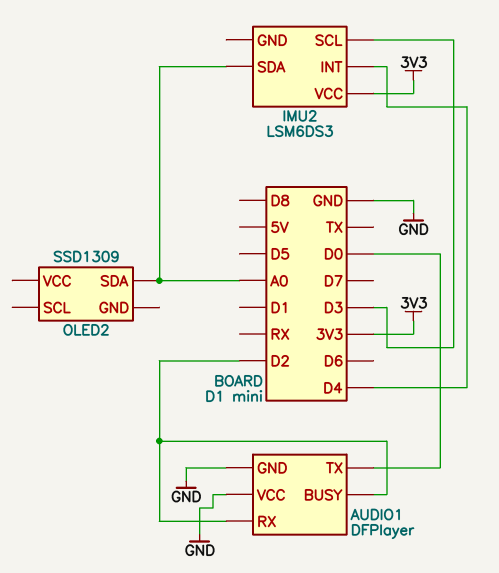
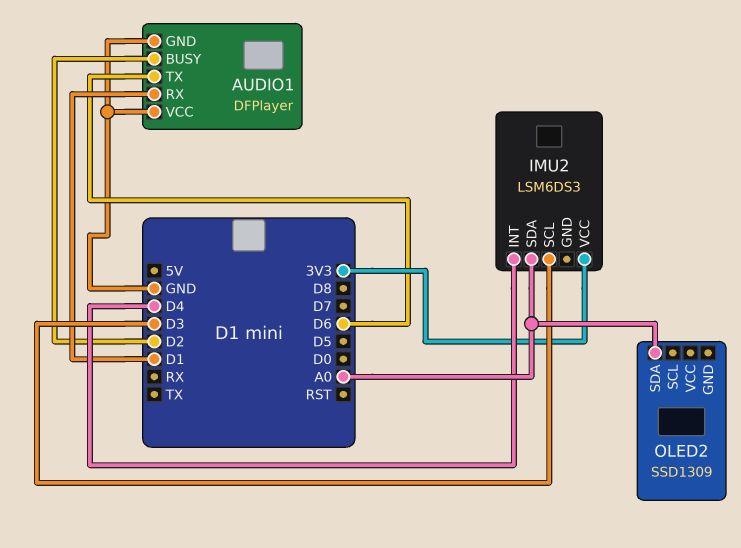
AUDIO1 pin RX: D2 -> D1
AUDIO1 pin TX: D0 -> D6

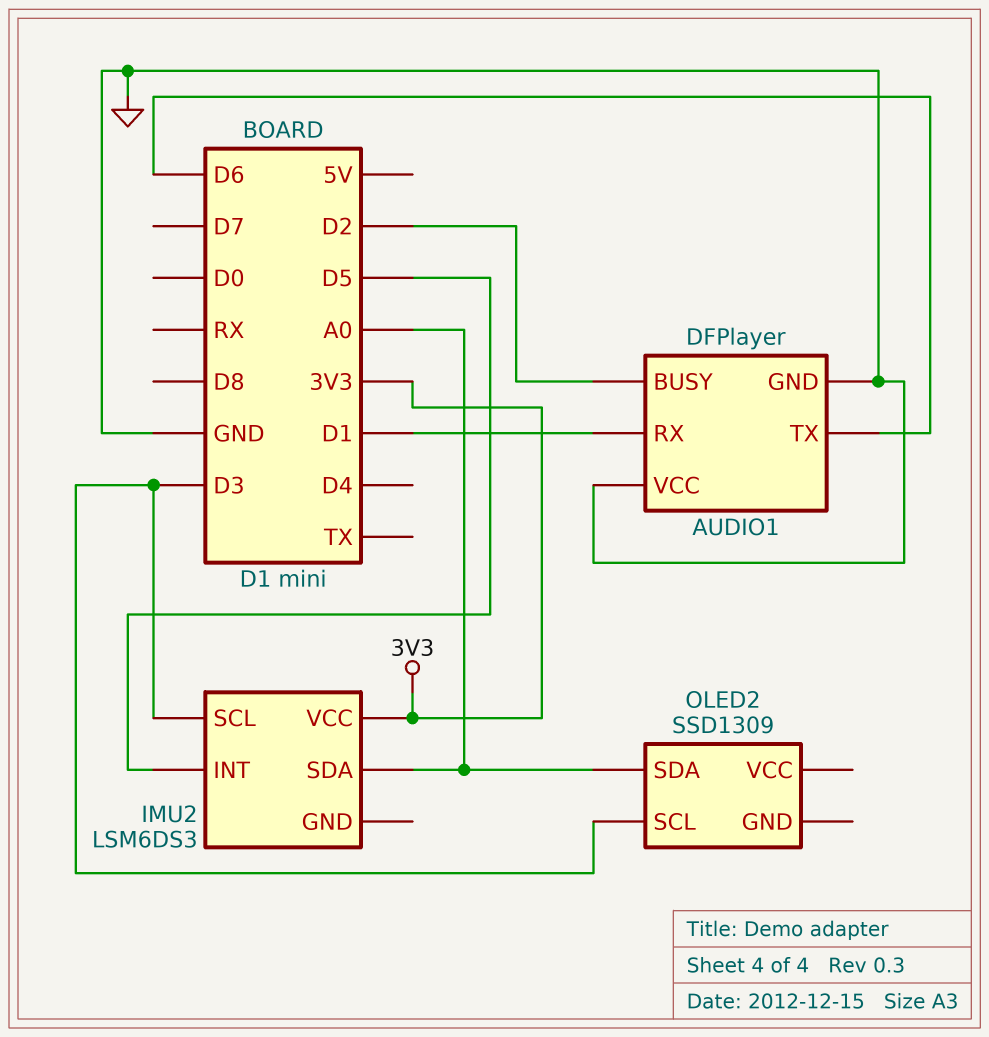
IMU2 pin INT: D4 -> D5
OLED2 pin SCL: none -> D3

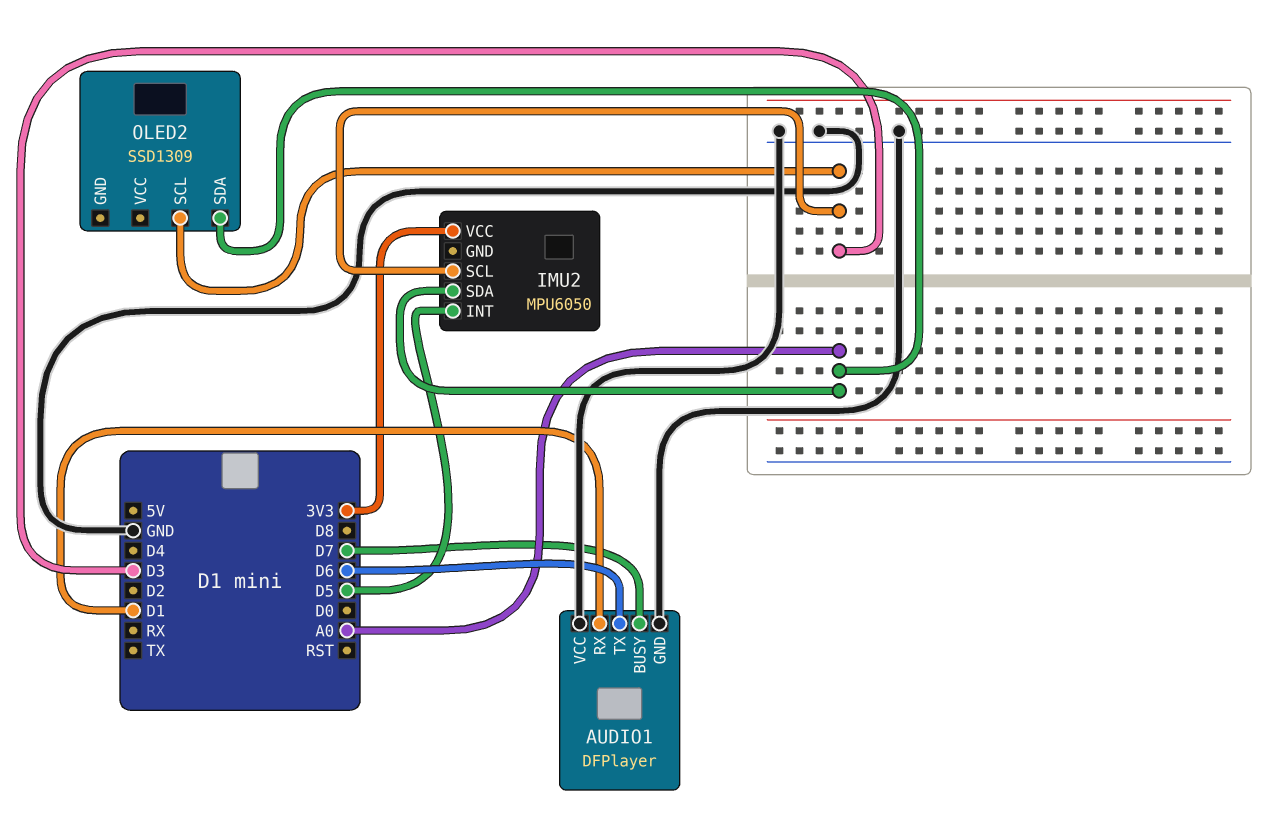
AUDIO1 pin BUSY: D2 -> D7
IMU2: LSM6DS3 -> MPU6050

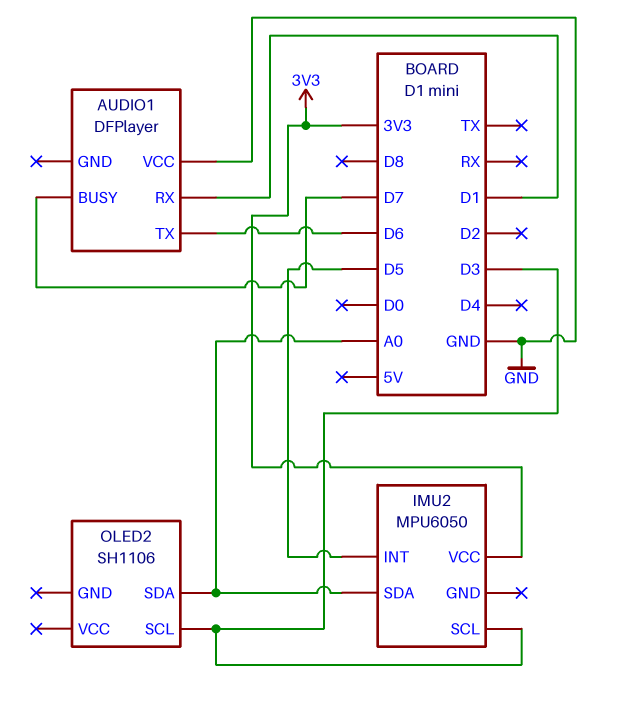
AUDIO1 pin GND: GND -> none
OLED2: SSD1309 -> SH1106

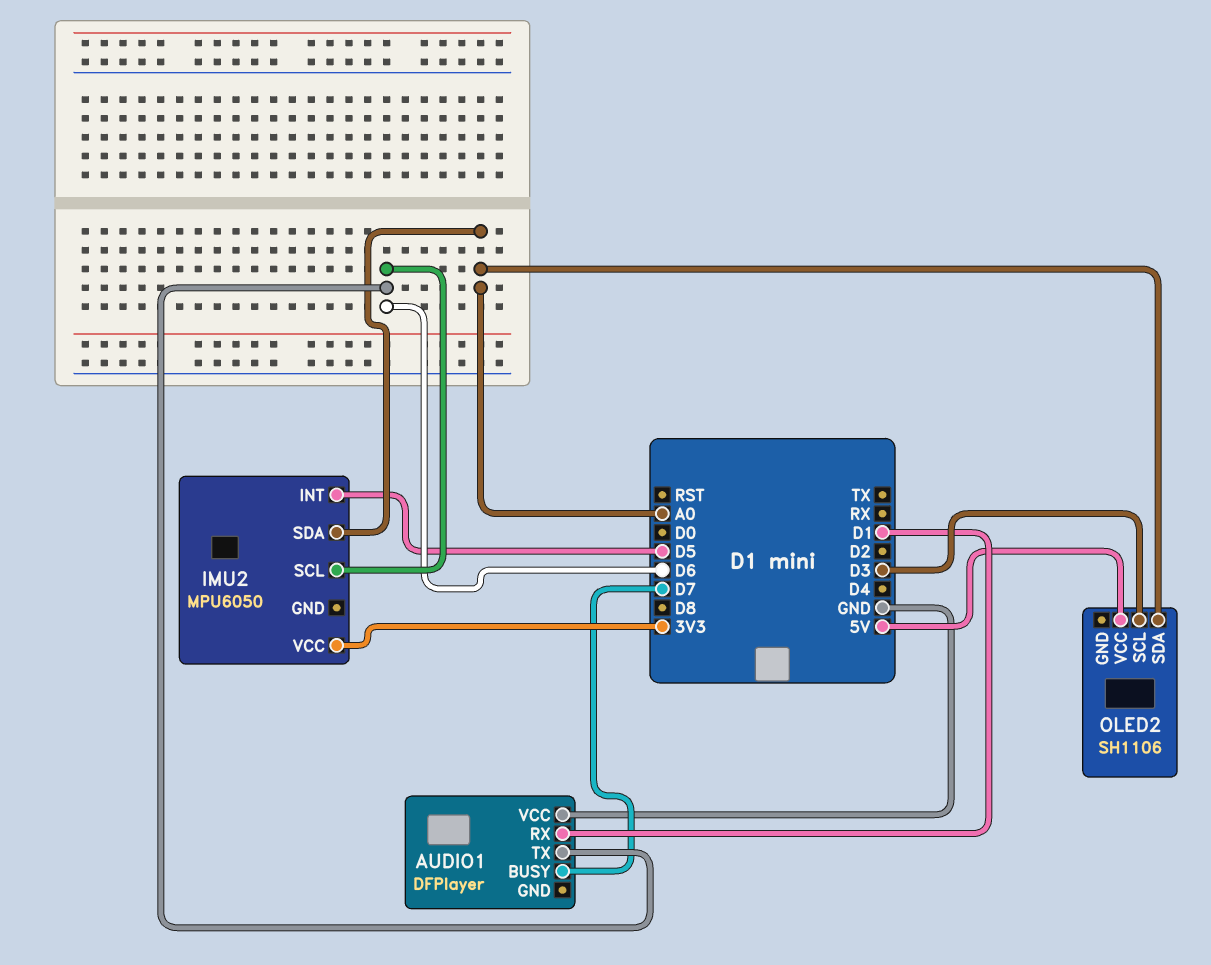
IMU2 pin SCL: D3 -> D6
OLED2 pin VCC: none -> 5V

